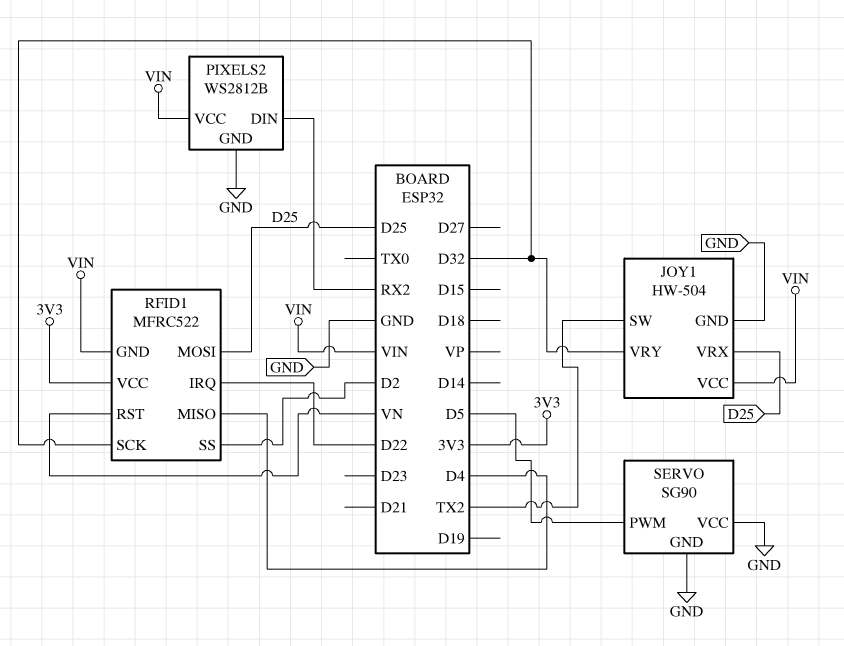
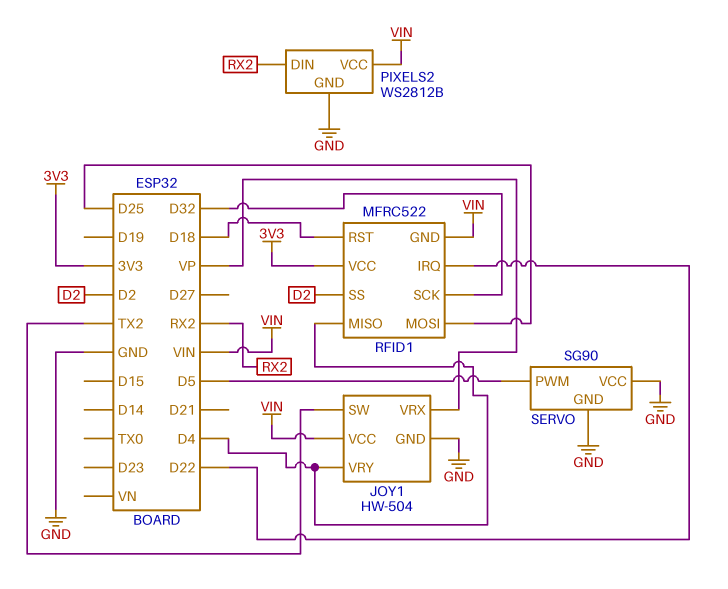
JOY1 pin VRX: D25 -> VP
JOY1 pin VRY: D32 -> D4
RFID1 pin RST: VN -> D18

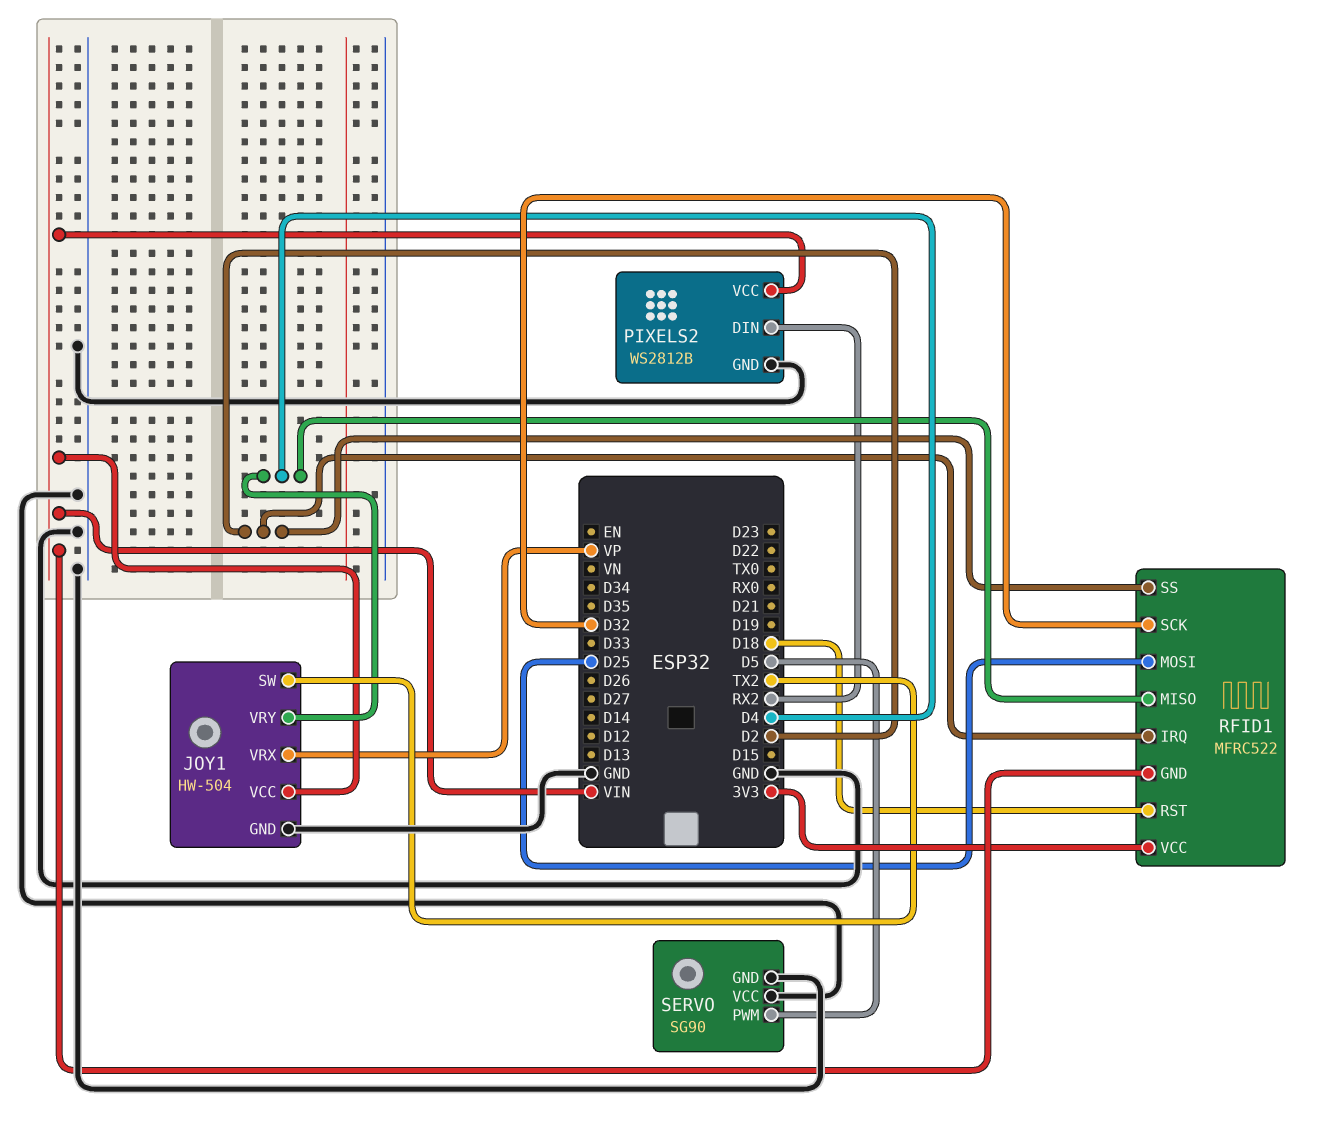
RFID1 pin IRQ: D22 -> D2

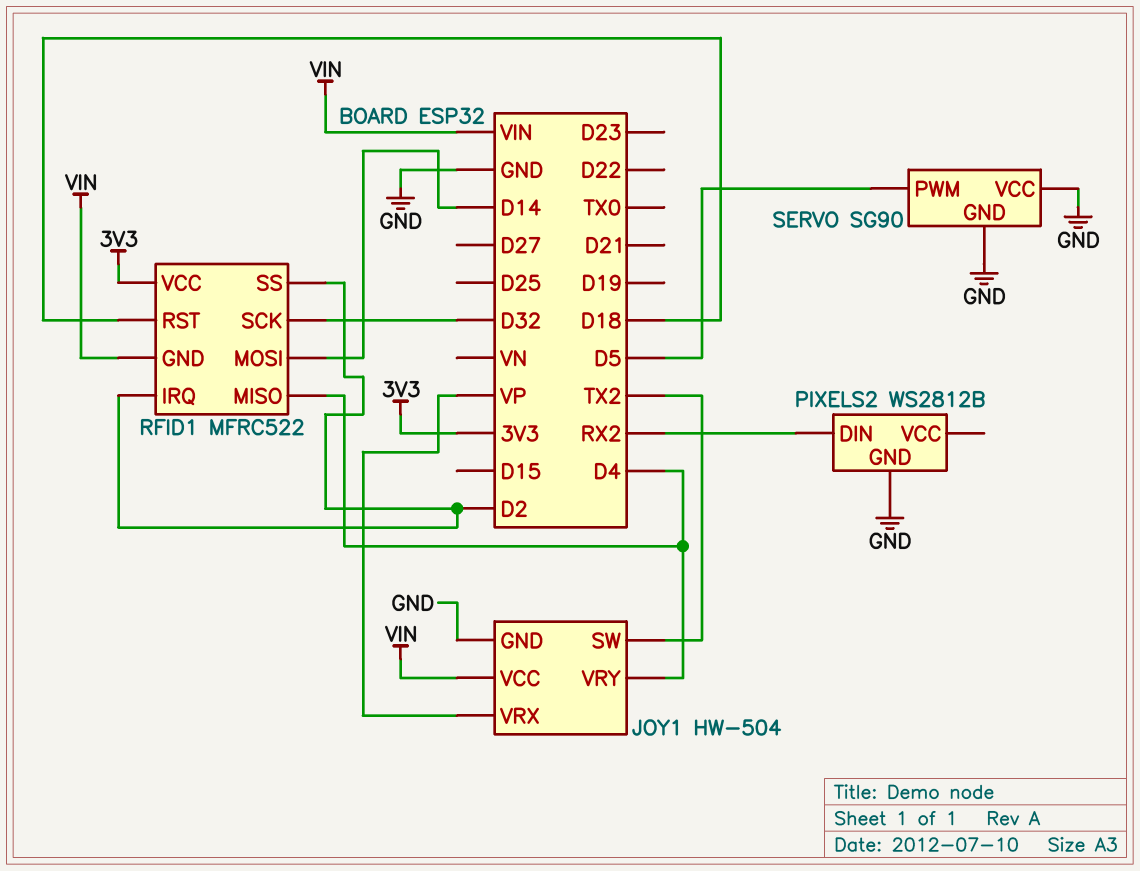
PIXELS2 pin VCC: VIN -> none
RFID1 pin MOSI: D25 -> D14

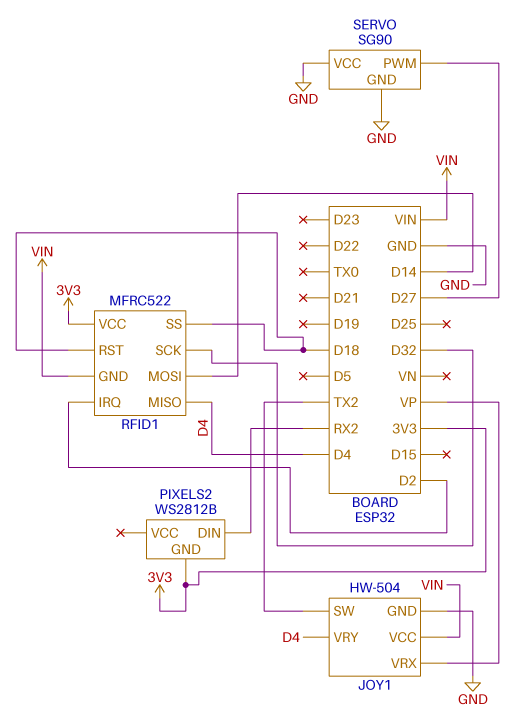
PIXELS2 pin GND: GND -> 3V3
RFID1 pin SS: D2 -> D18
SERVO pin PWM: D5 -> D27

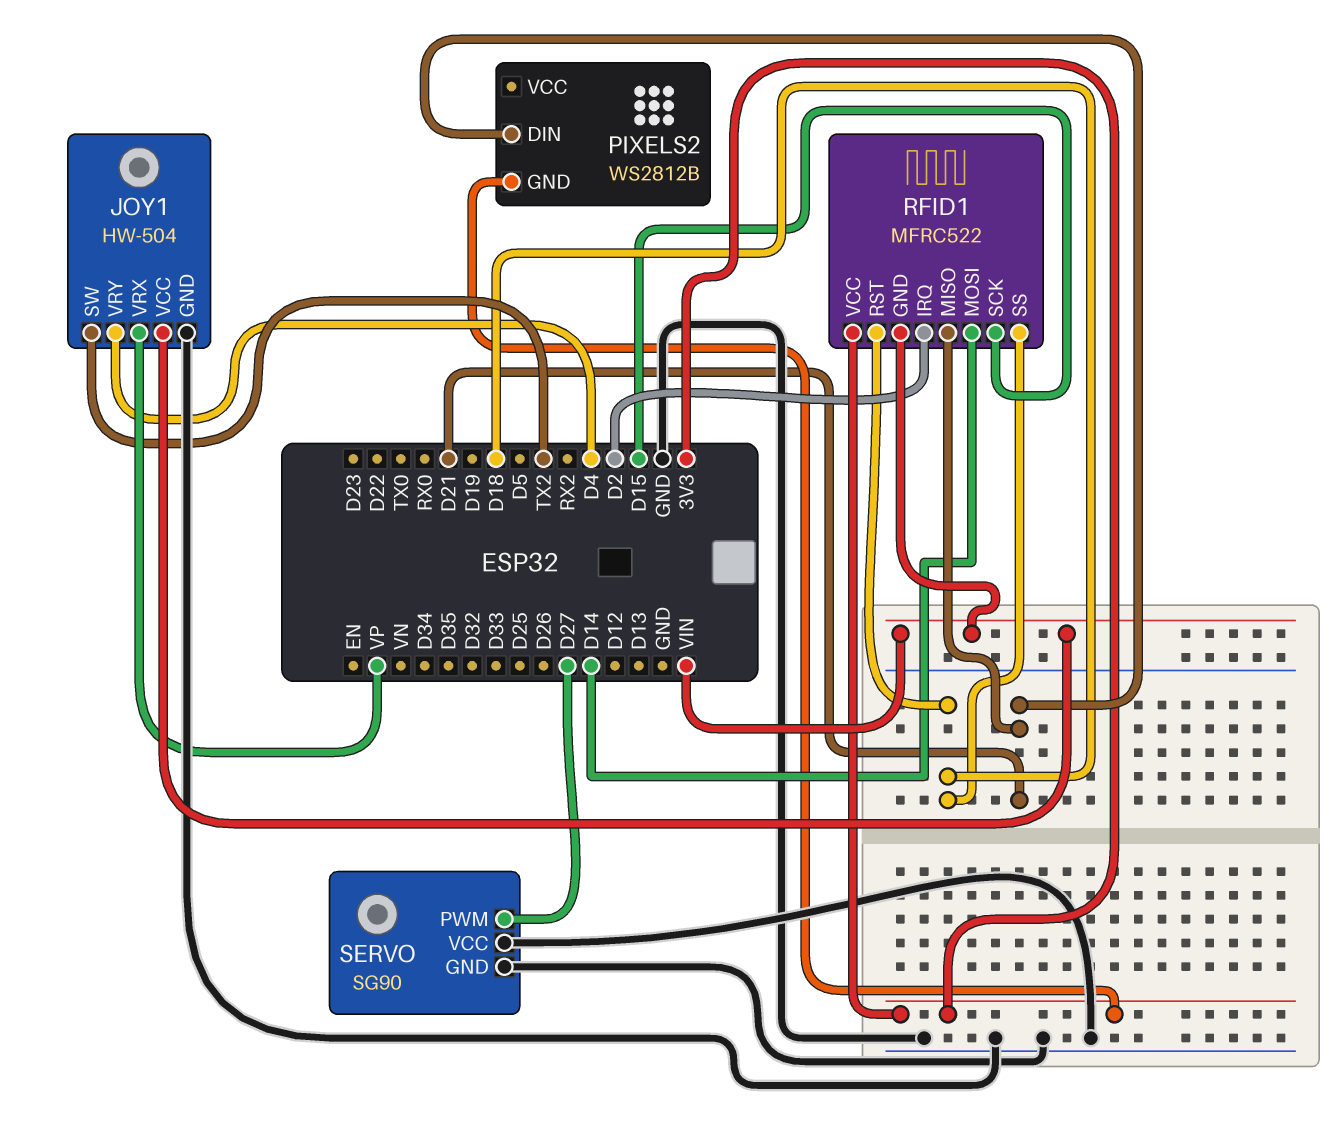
PIXELS2 pin DIN: RX2 -> D21
RFID1 pin MISO: D4 -> D21
RFID1 pin SCK: D32 -> D15

